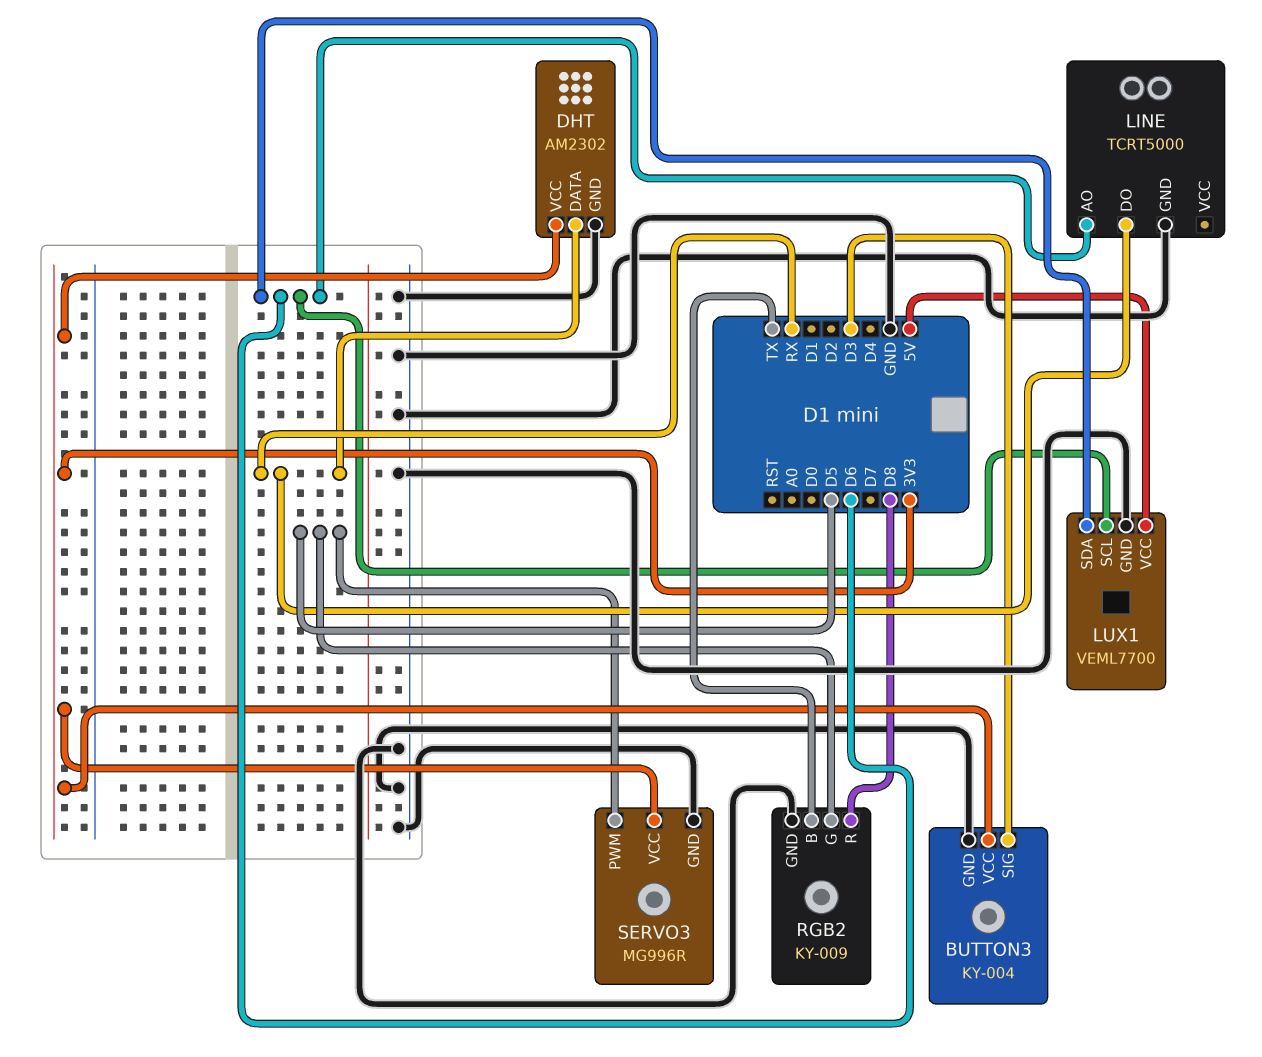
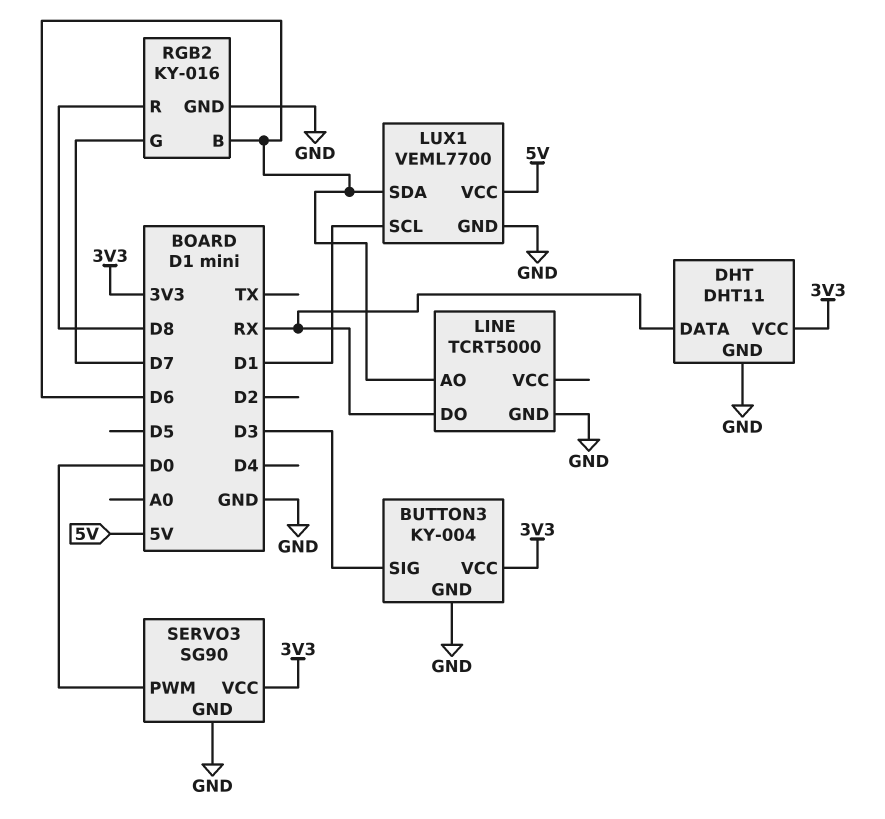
DHT: AM2302 -> DHT11
LUX1 pin SCL: D6 -> D1
RGB2: KY-009 -> KY-016
RGB2 pin B: TX -> D6
RGB2 pin G: D5 -> D7
SERVO3: MG996R -> SG90
SERVO3 pin PWM: D5 -> D0

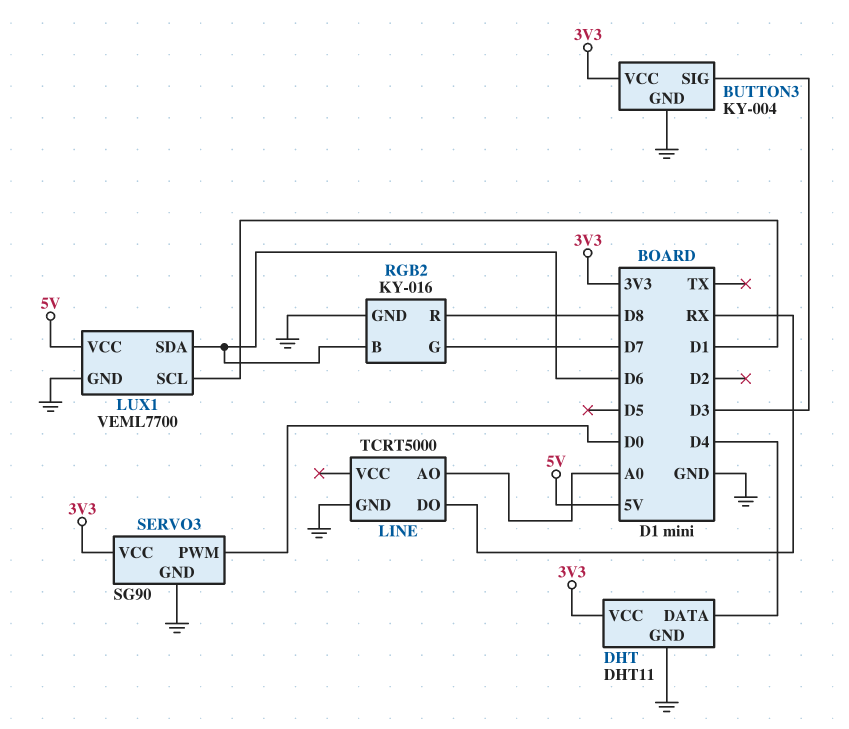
DHT pin DATA: RX -> D4
LINE pin AO: D6 -> A0

